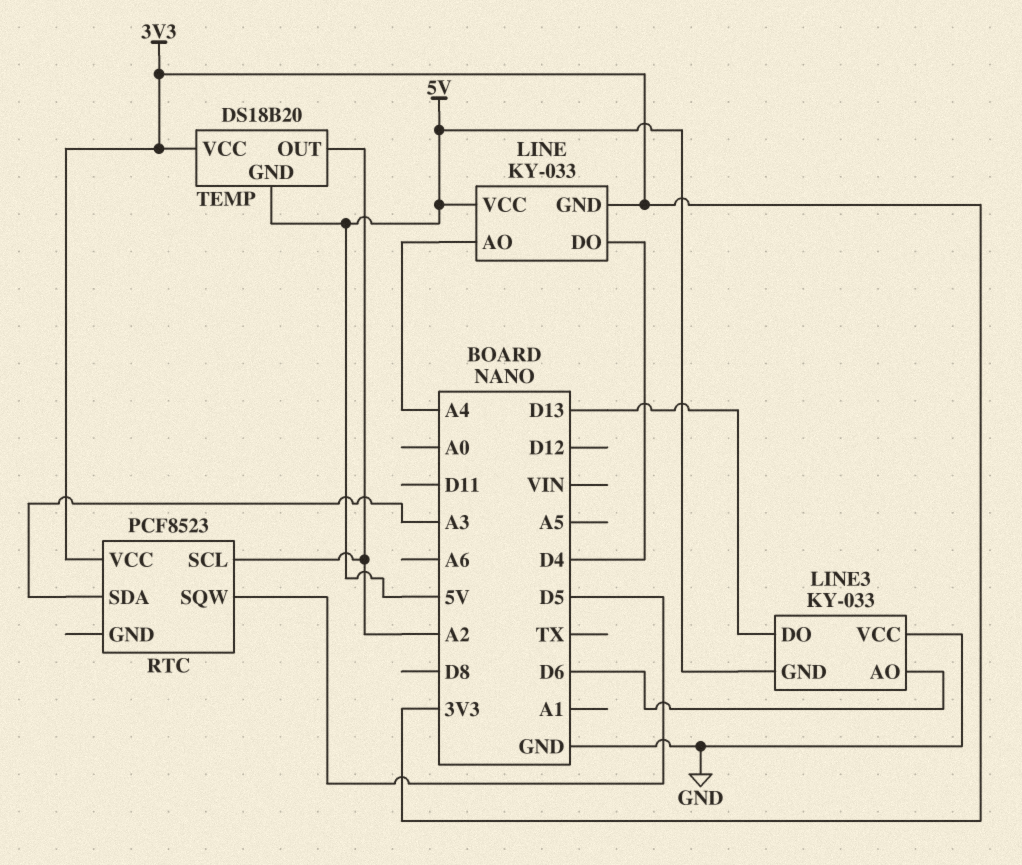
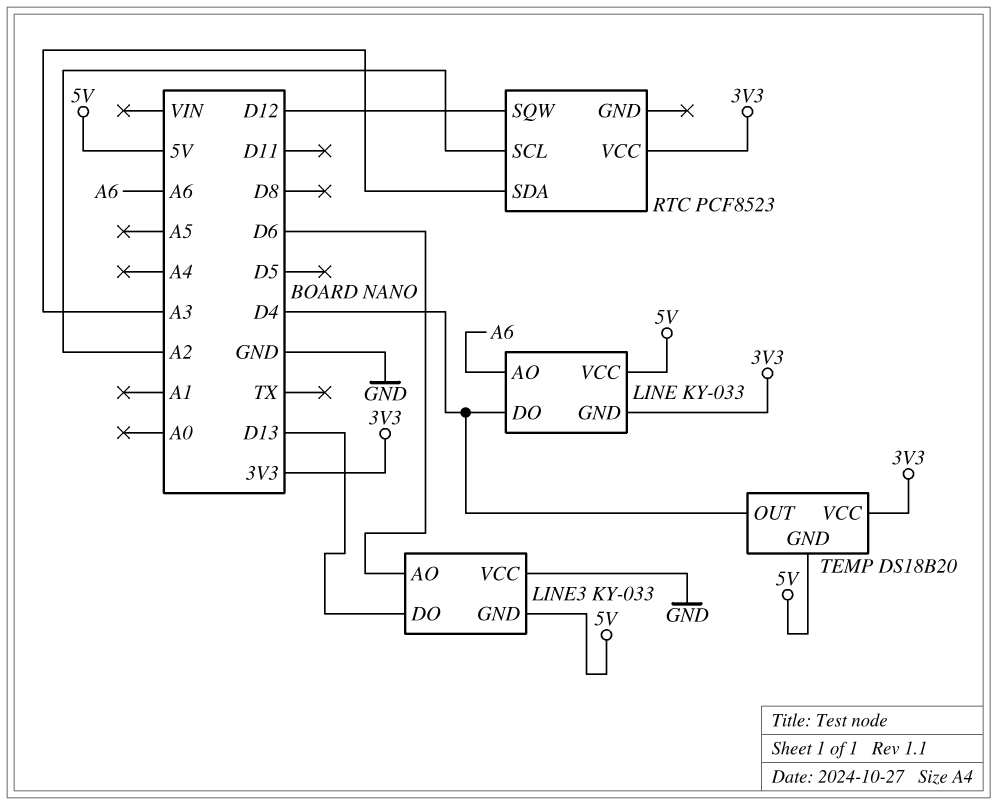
LINE pin AO: A4 -> A6
RTC pin SQW: D5 -> D12
TEMP pin OUT: A2 -> D4

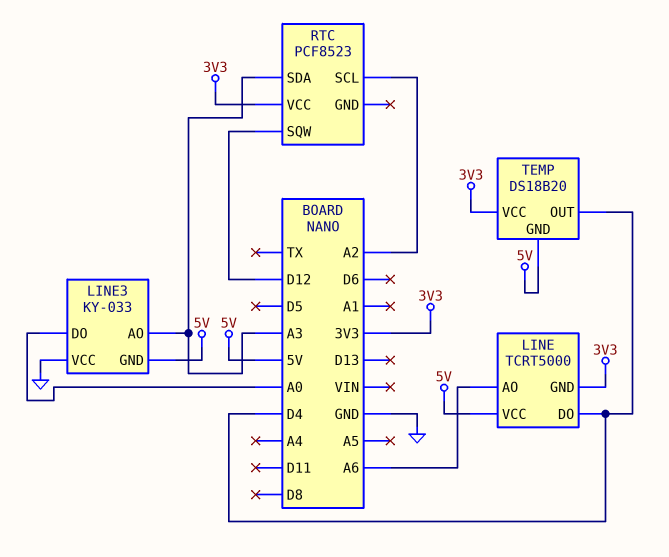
LINE: KY-033 -> TCRT5000
LINE3 pin AO: D6 -> A3
LINE3 pin DO: D13 -> A0

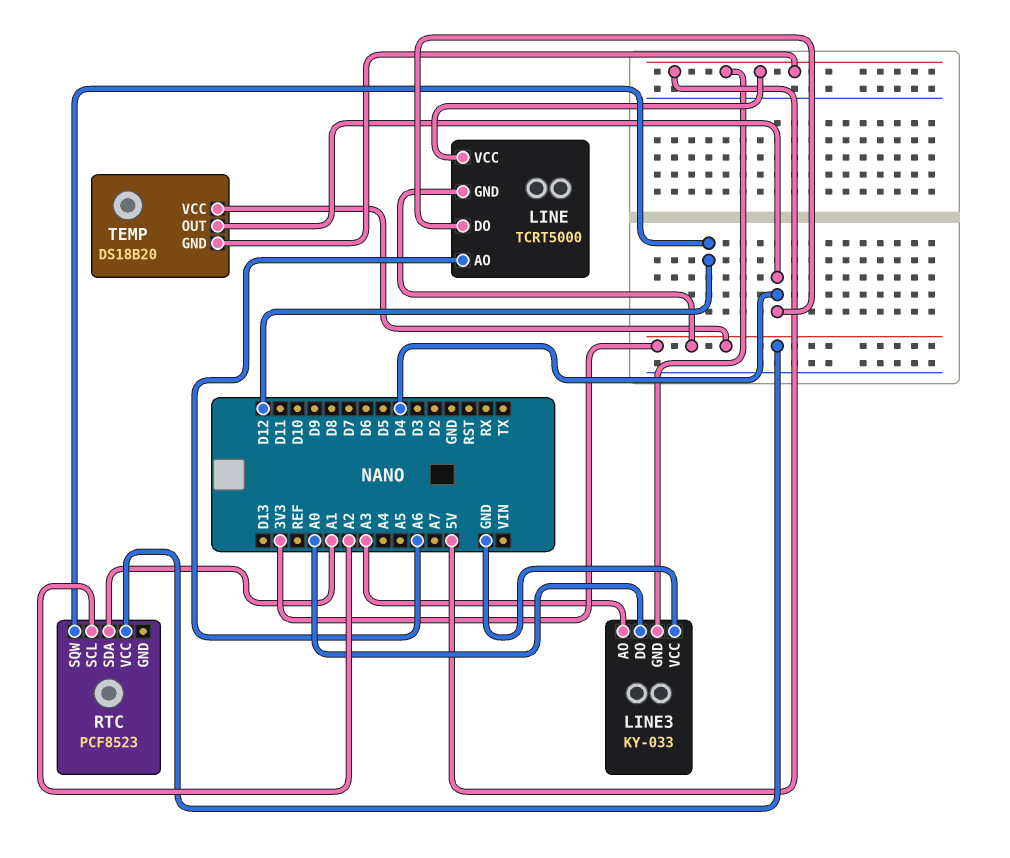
RTC pin SDA: A3 -> A1

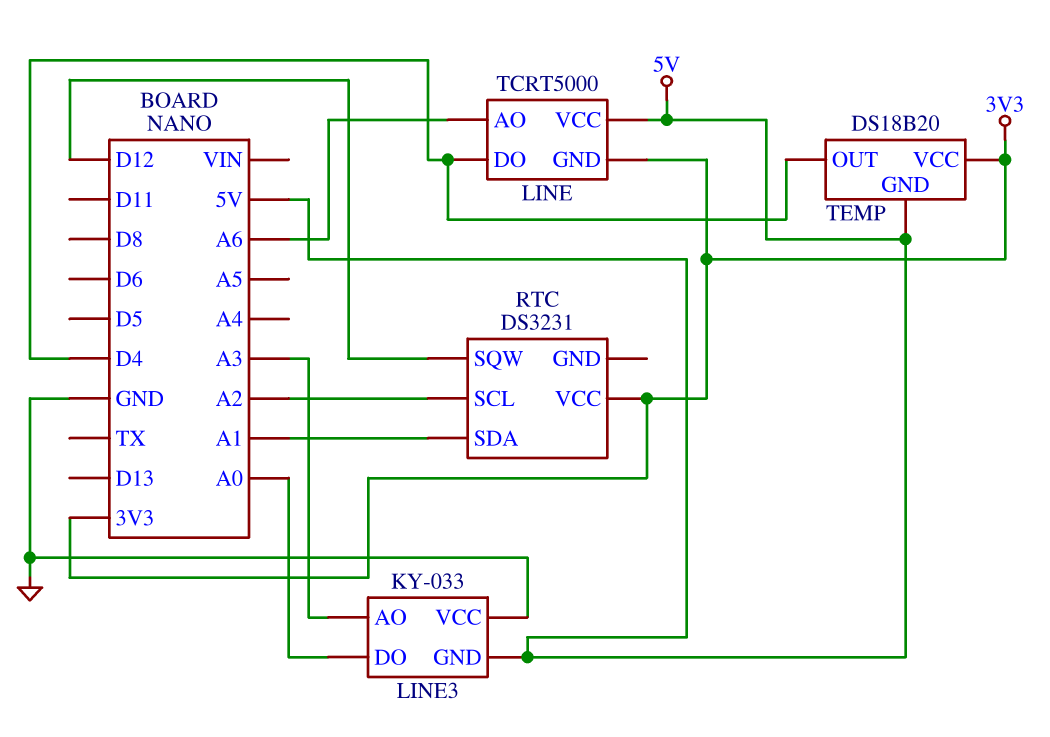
RTC: PCF8523 -> DS3231

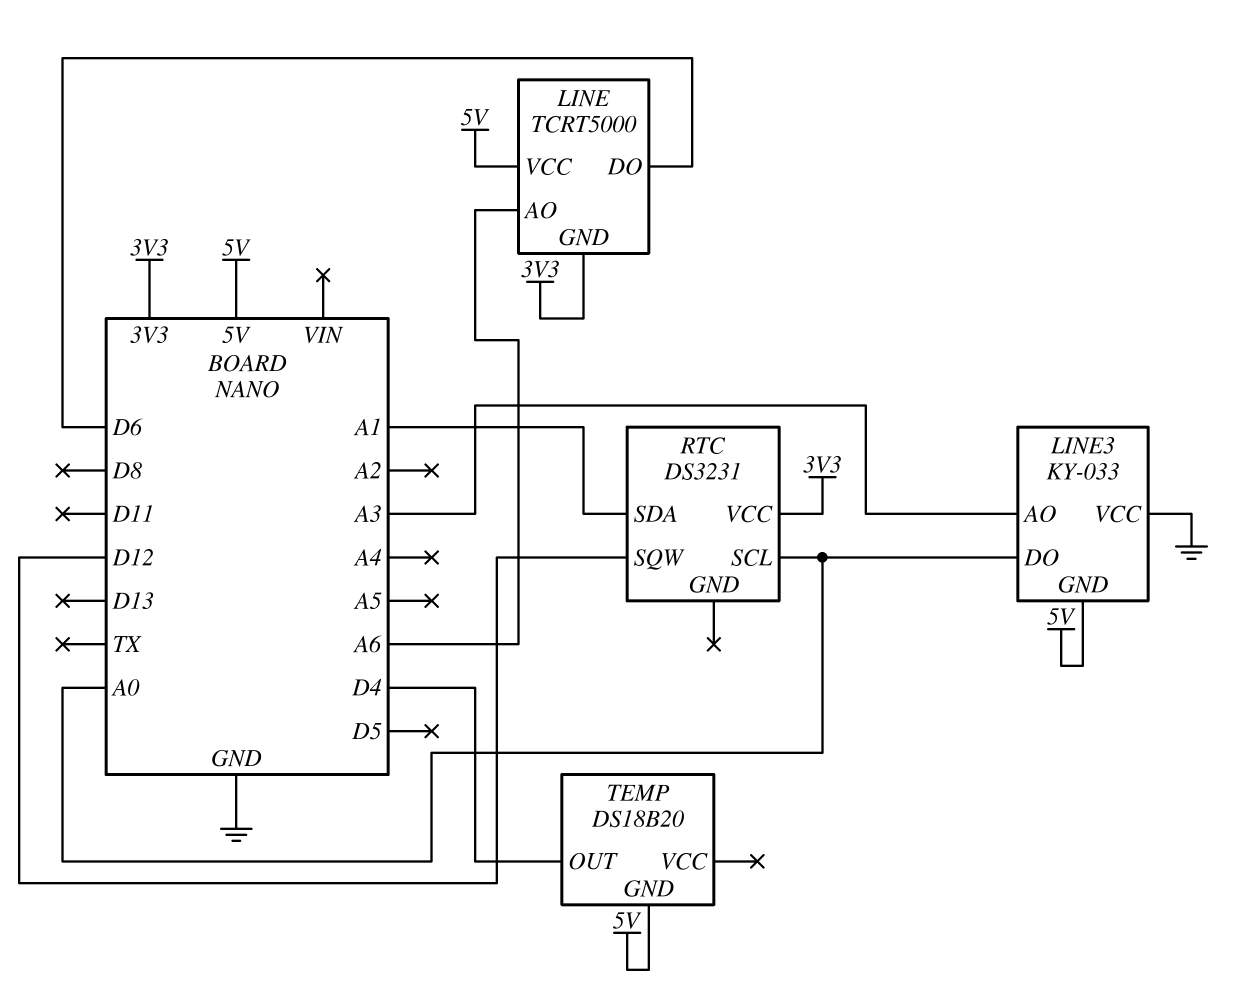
LINE pin DO: D4 -> D6
RTC pin SCL: A2 -> A0
TEMP pin VCC: 3V3 -> none

